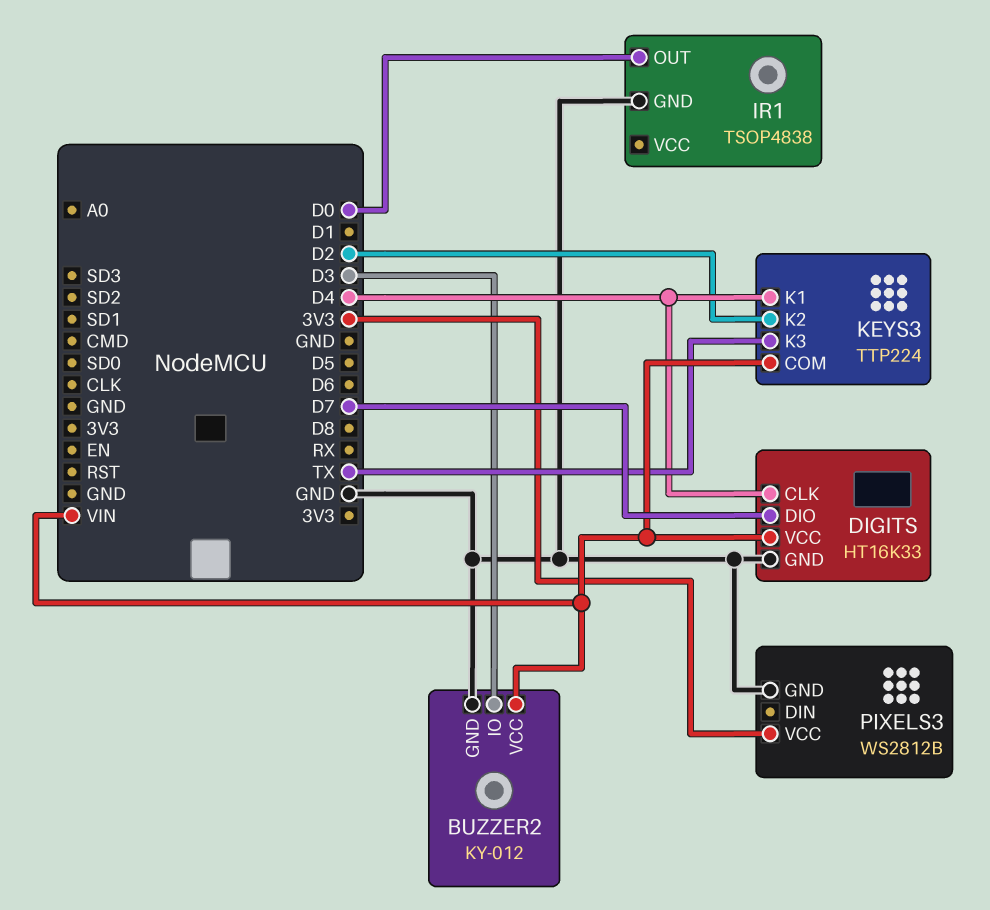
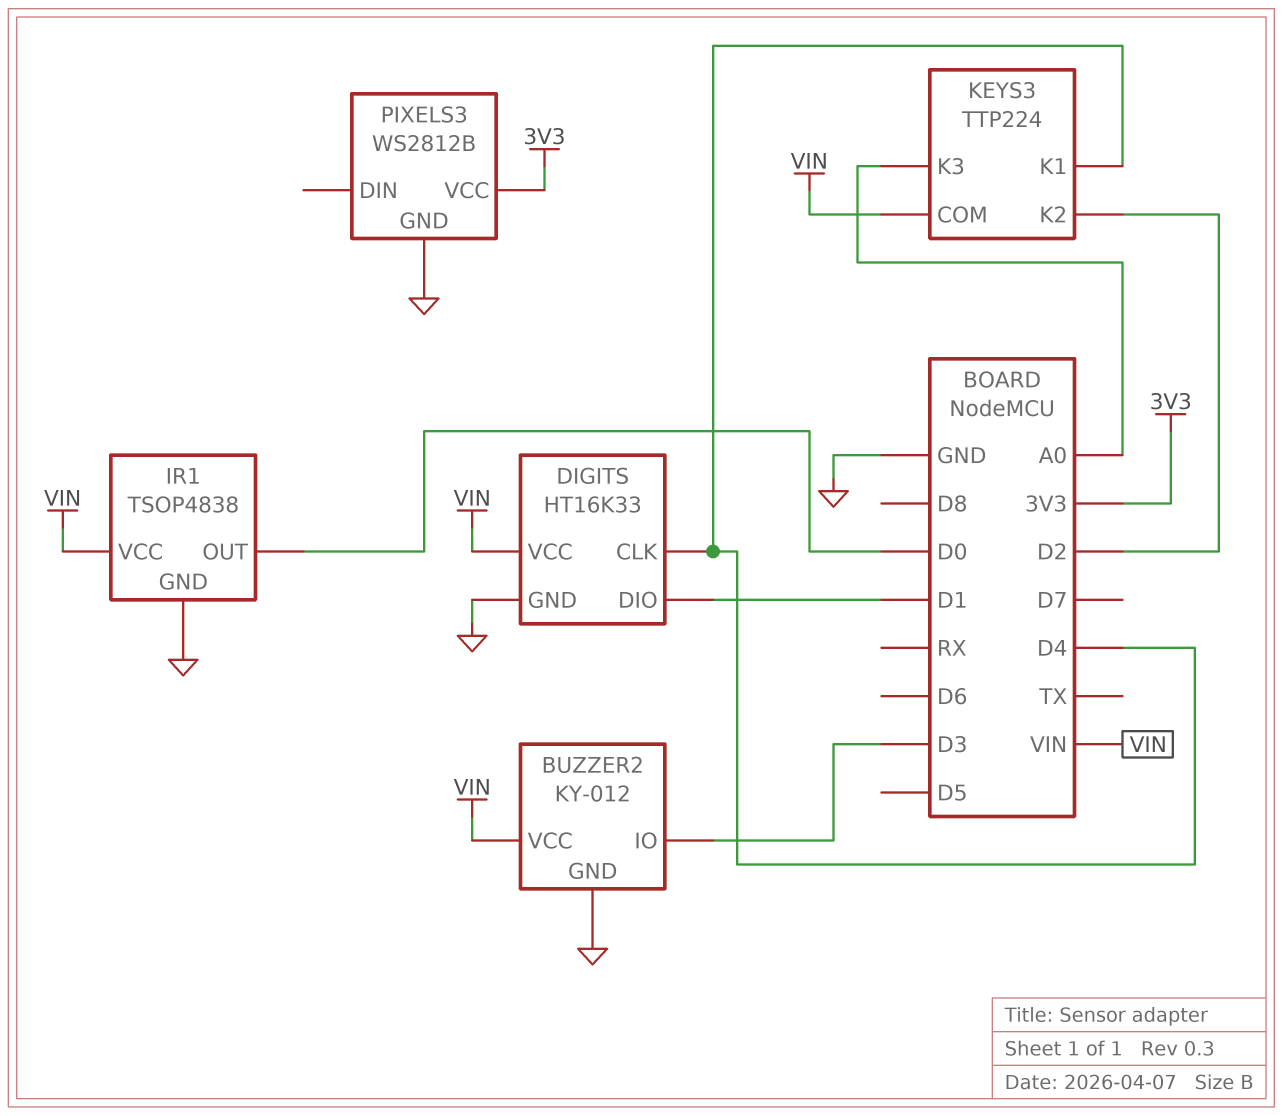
DIGITS pin DIO: D7 -> D1
IR1 pin VCC: none -> VIN
KEYS3 pin K3: TX -> A0

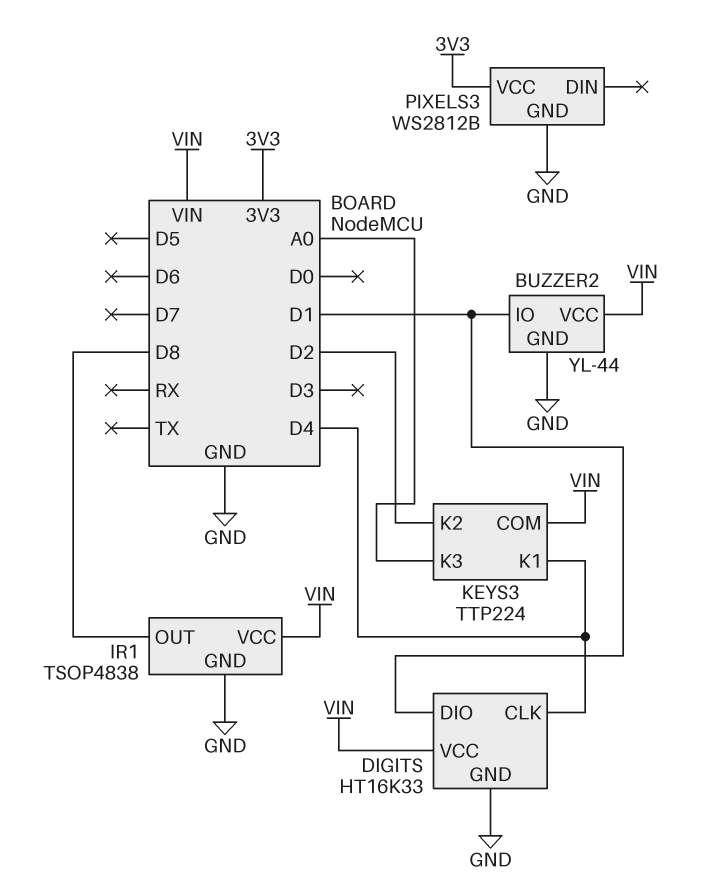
BUZZER2: KY-012 -> YL-44
BUZZER2 pin IO: D3 -> D1
IR1 pin OUT: D0 -> D8

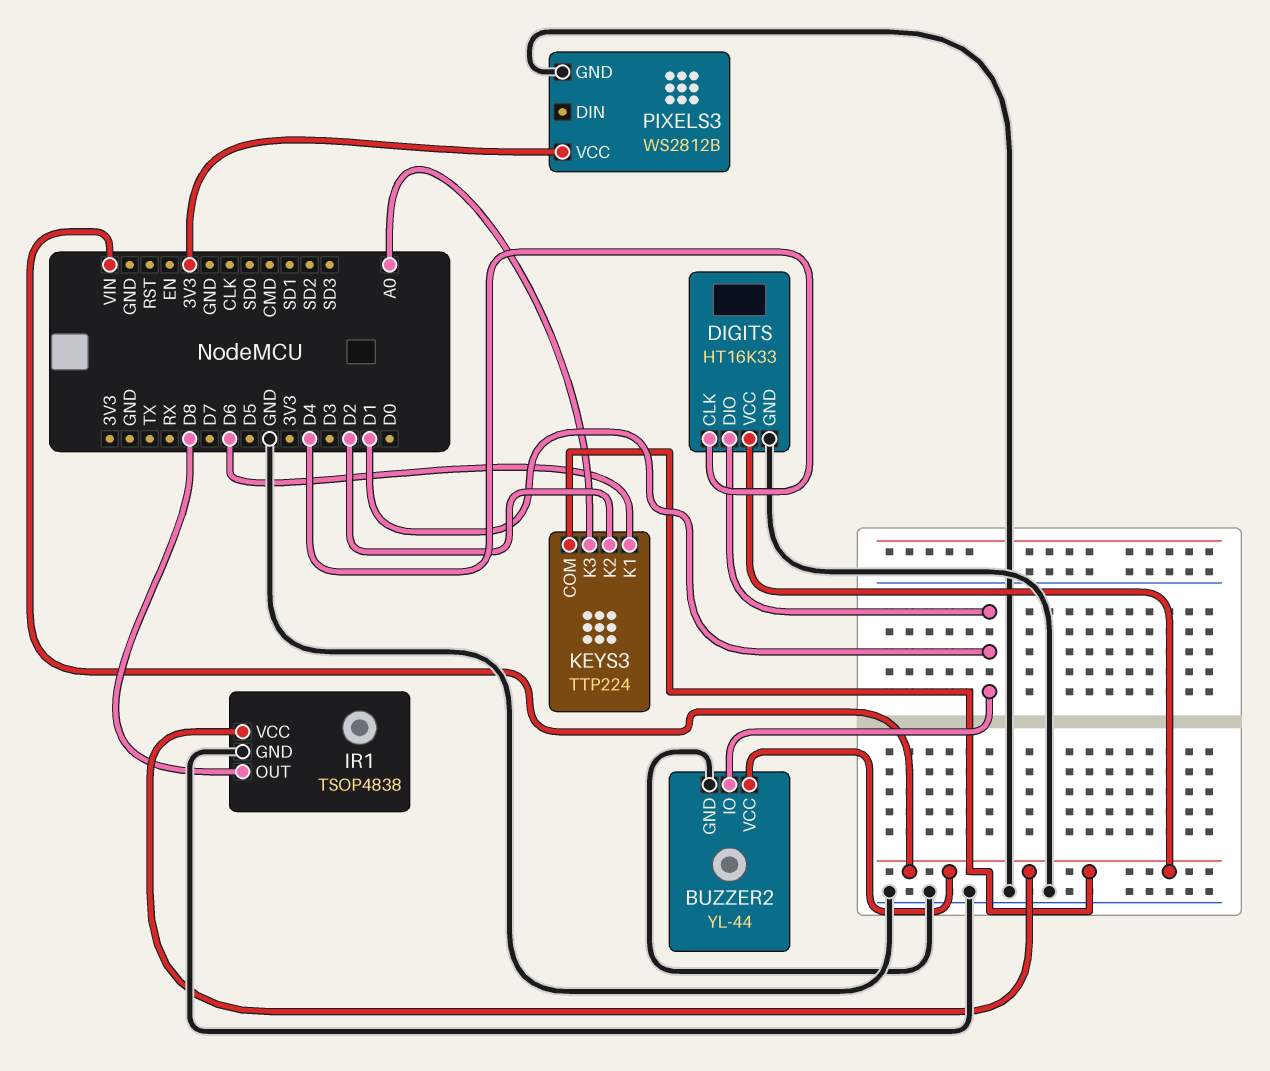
KEYS3 pin K1: D4 -> D6

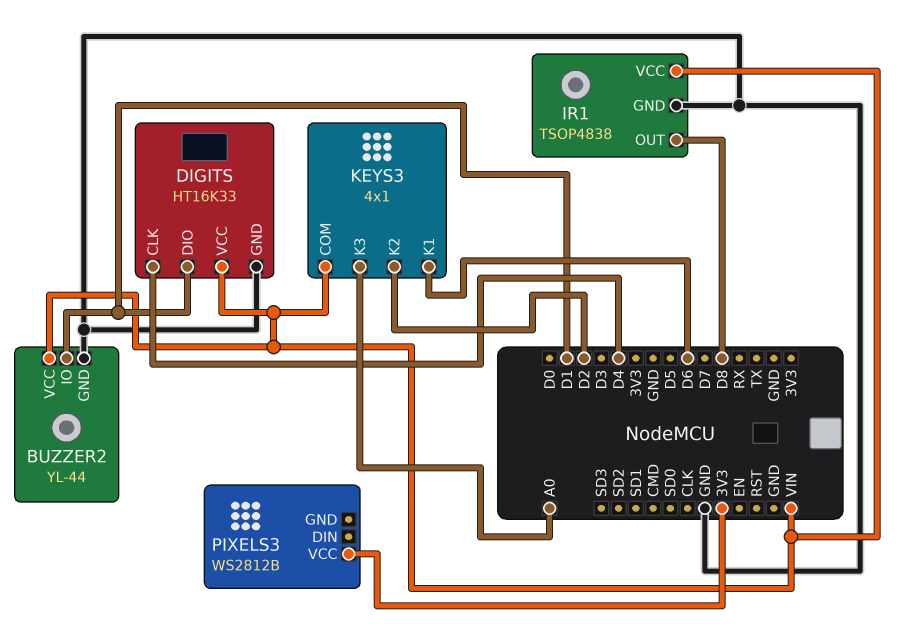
KEYS3: TTP224 -> 4x1
PIXELS3 pin GND: GND -> none

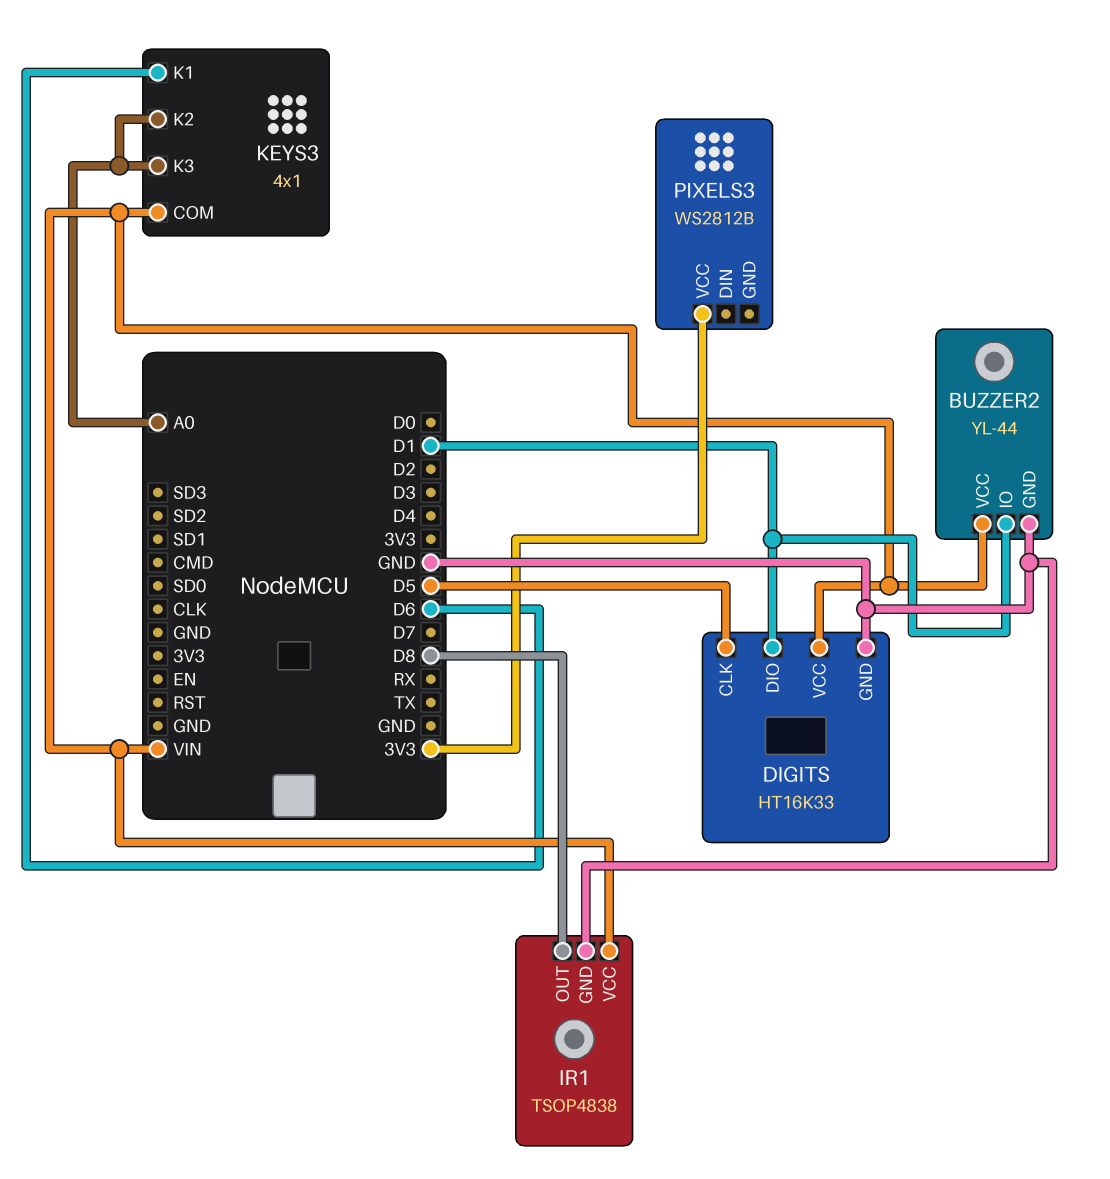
DIGITS pin CLK: D4 -> D5
KEYS3 pin K2: D2 -> A0

